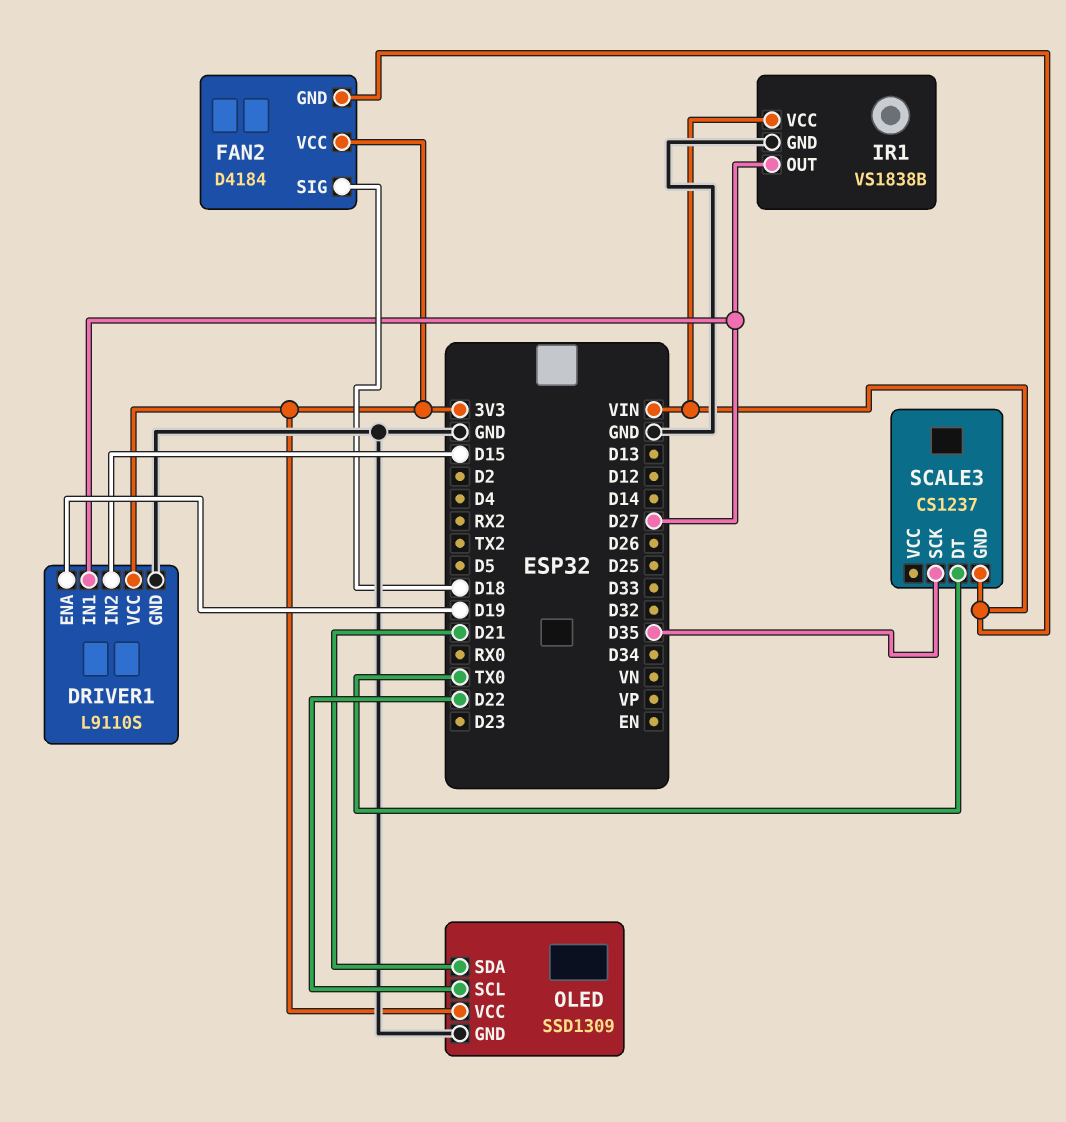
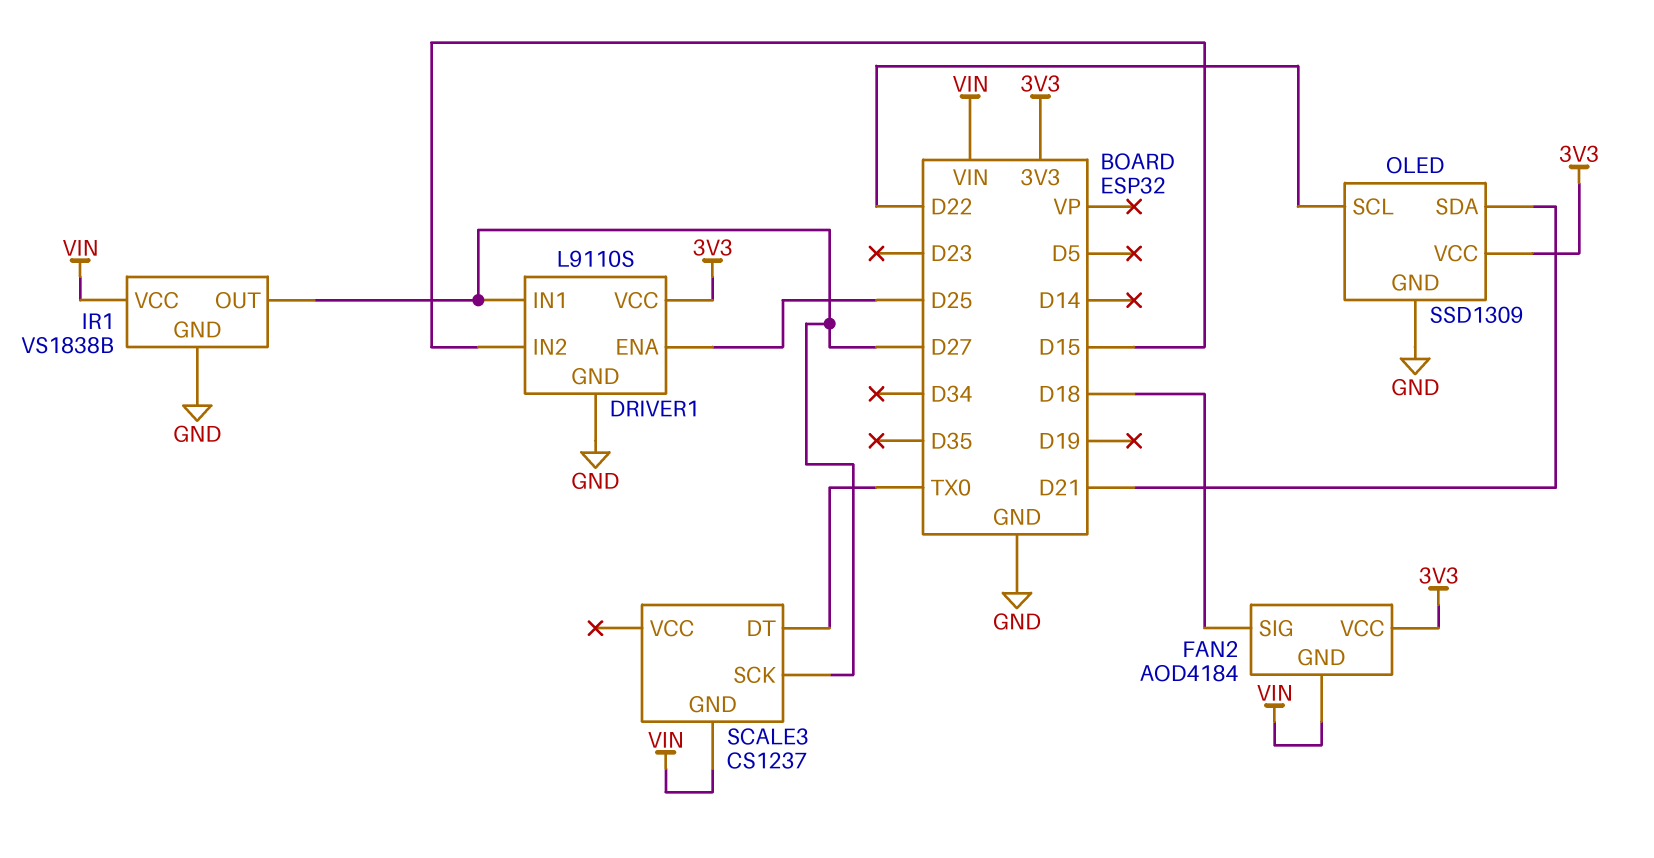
DRIVER1 pin ENA: D19 -> D25
FAN2: D4184 -> AOD4184
SCALE3 pin SCK: D35 -> D27

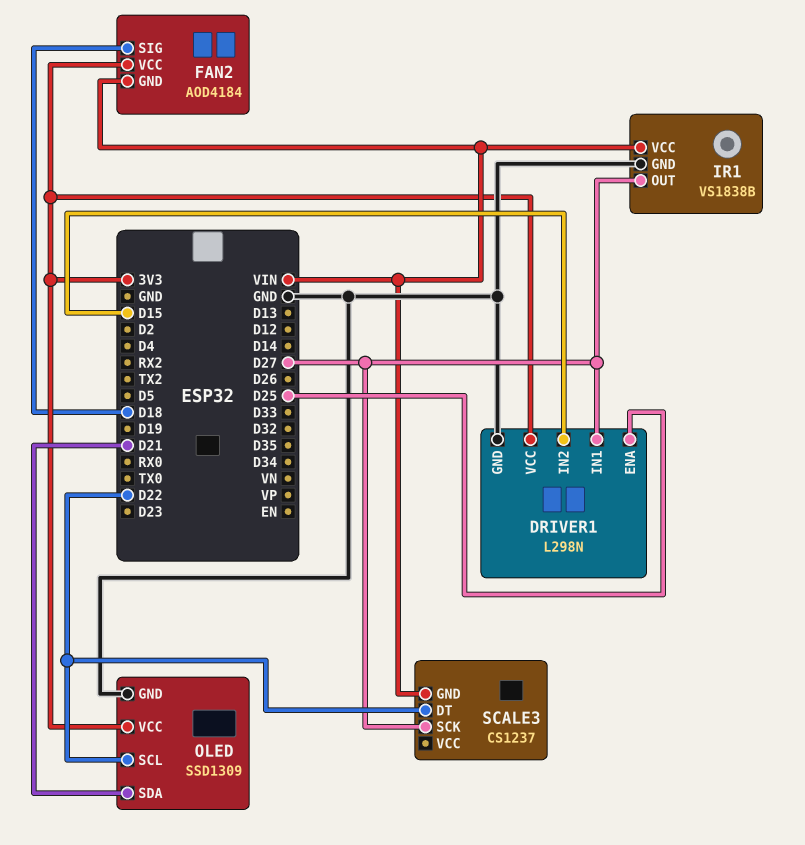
DRIVER1: L9110S -> L298N
SCALE3 pin DT: TX0 -> D22

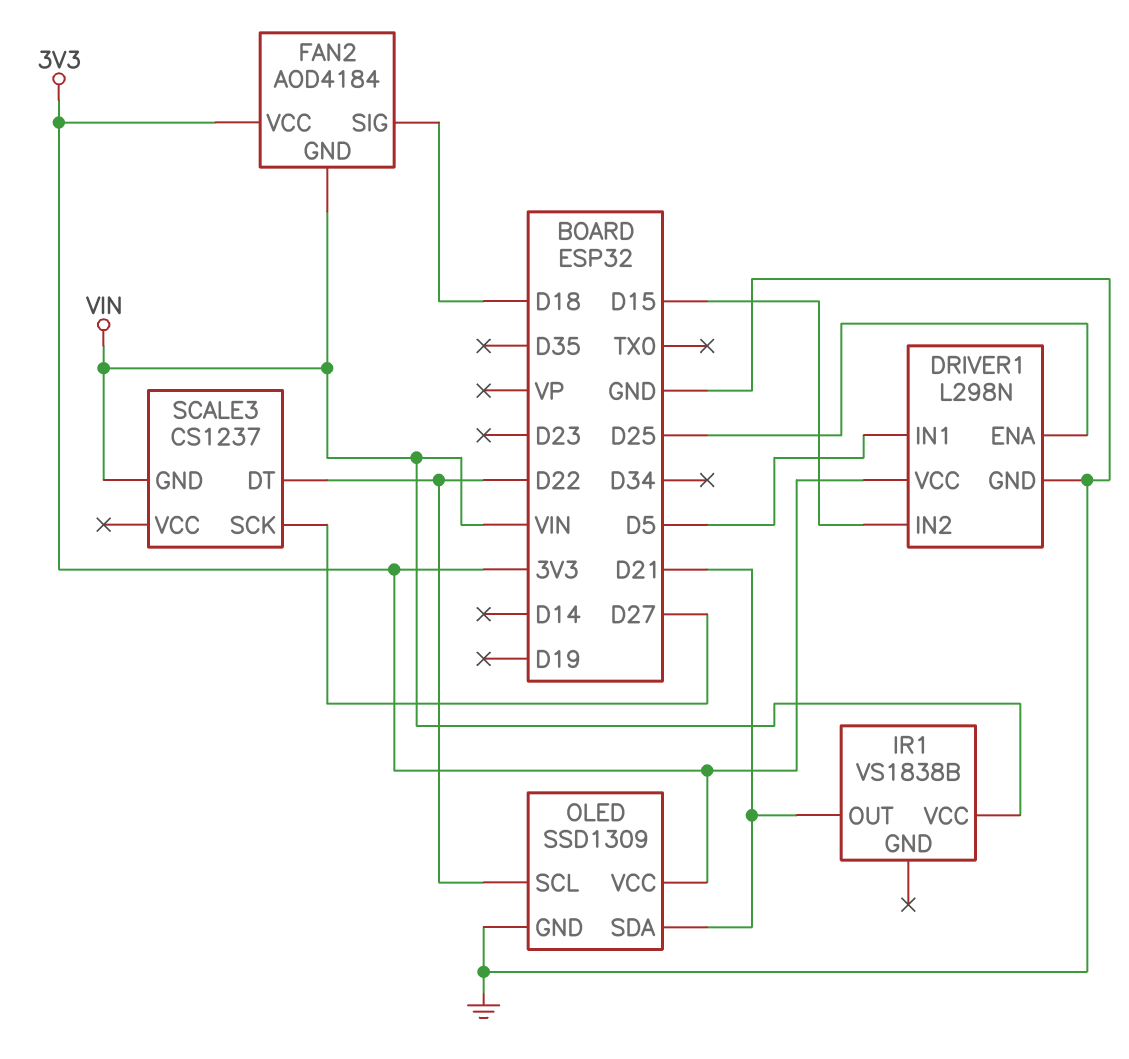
DRIVER1 pin IN1: D27 -> D5
IR1 pin GND: GND -> none
IR1 pin OUT: D27 -> D21

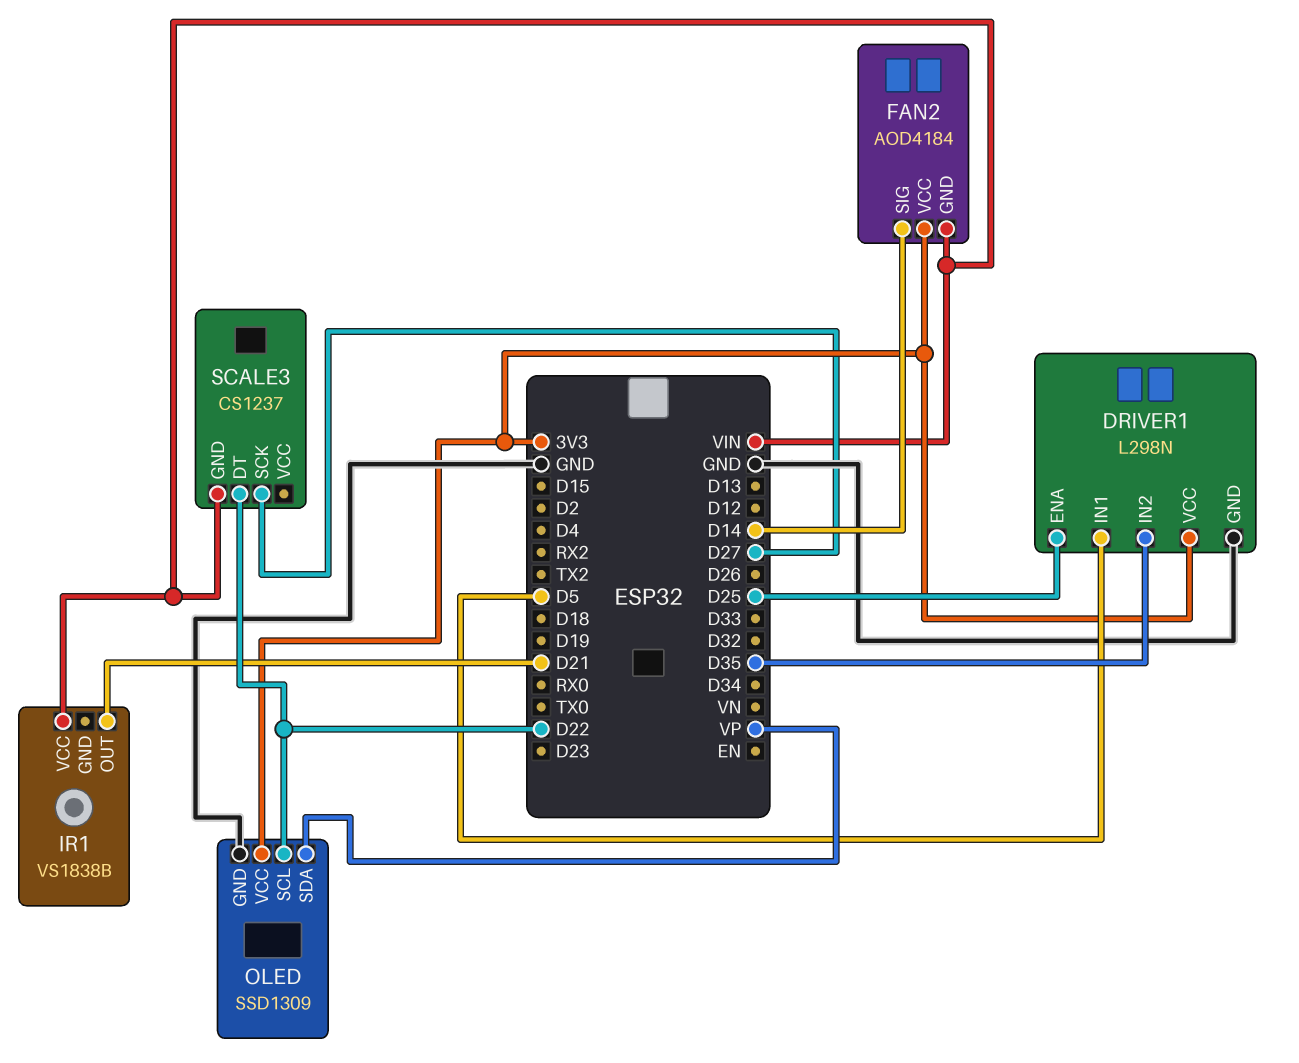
DRIVER1 pin IN2: D15 -> D35
FAN2 pin SIG: D18 -> D14
OLED pin SDA: D21 -> VP

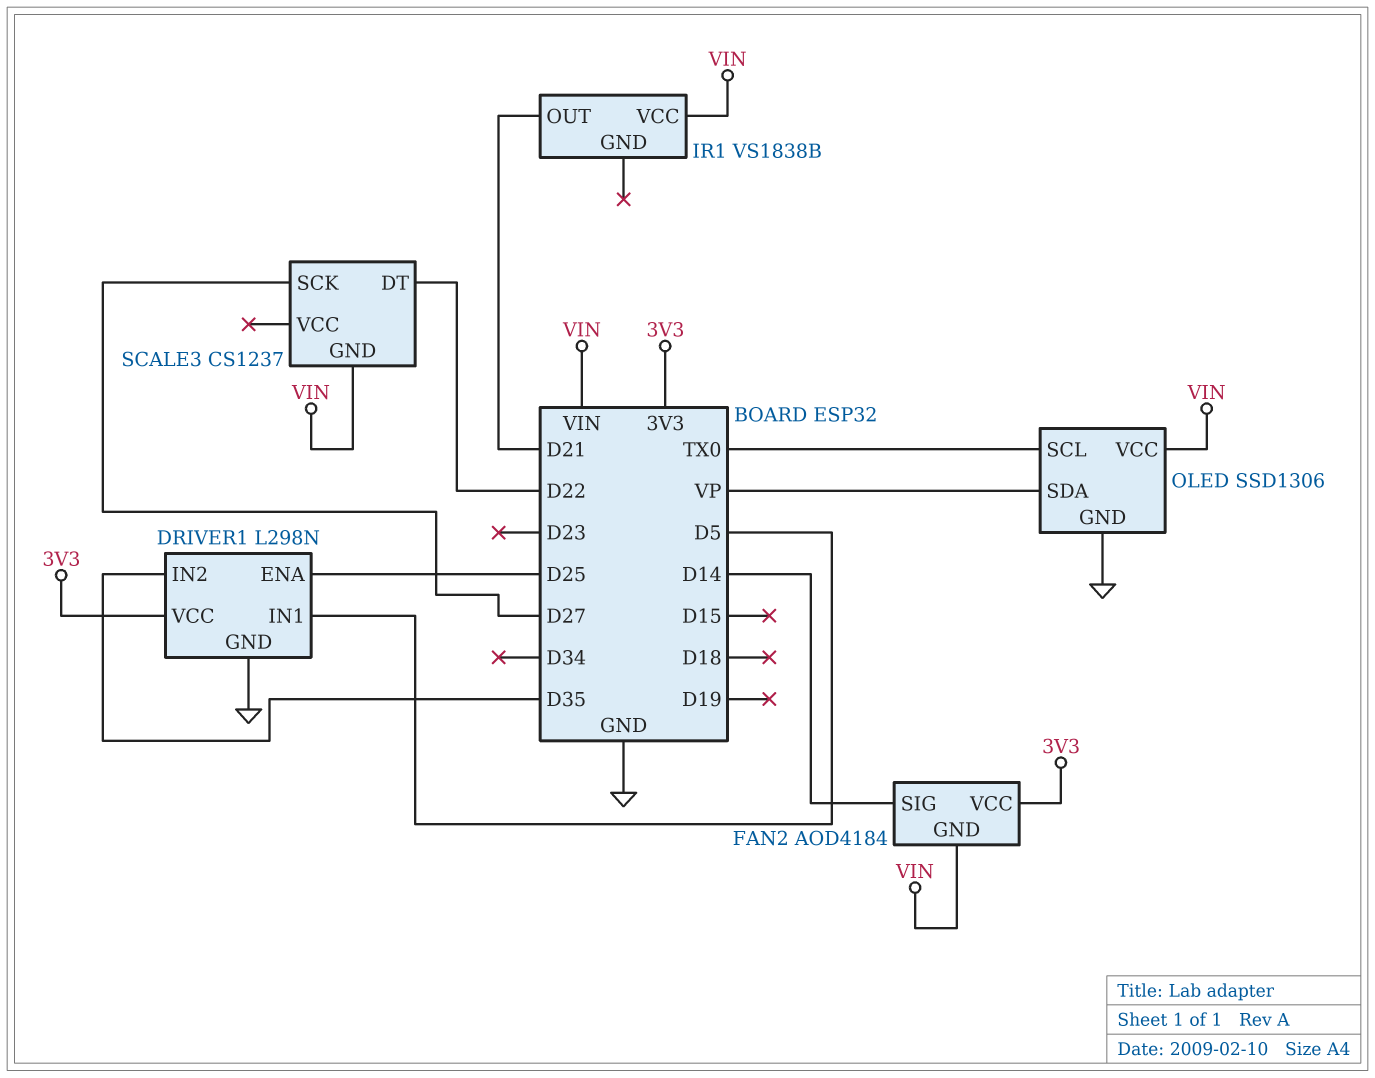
OLED: SSD1309 -> SSD1306
OLED pin SCL: D22 -> TX0
OLED pin VCC: 3V3 -> VIN

